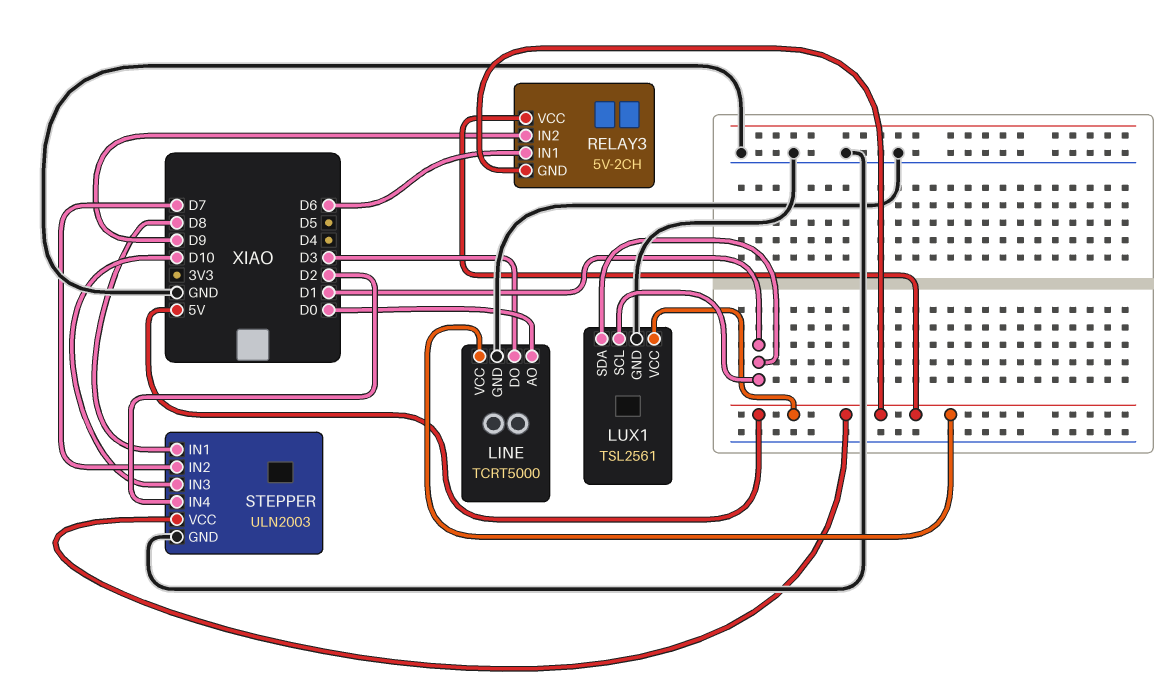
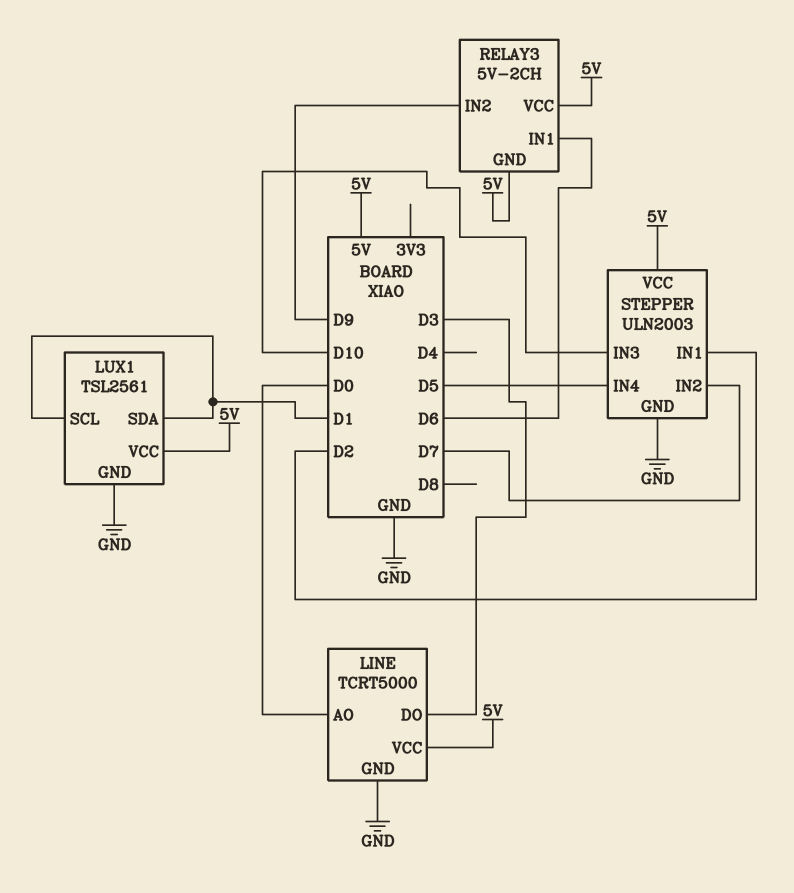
STEPPER pin IN1: D8 -> D2
STEPPER pin IN4: D2 -> D5

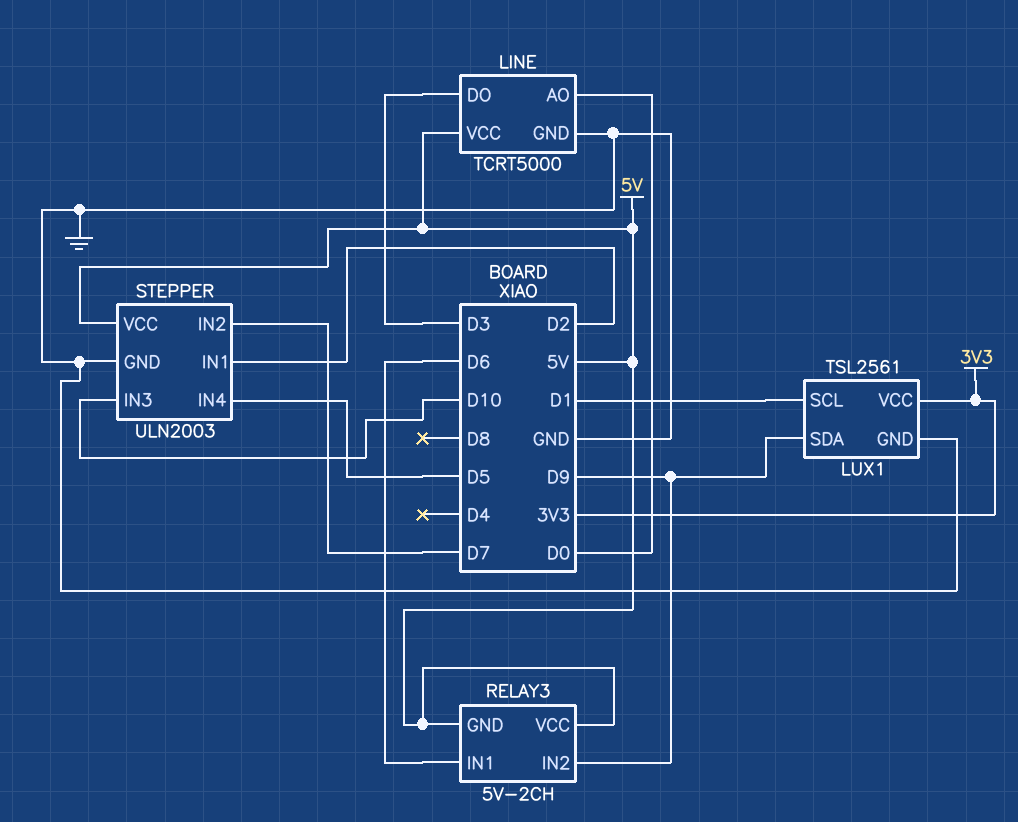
LUX1 pin SDA: D1 -> D9
LUX1 pin VCC: 5V -> 3V3

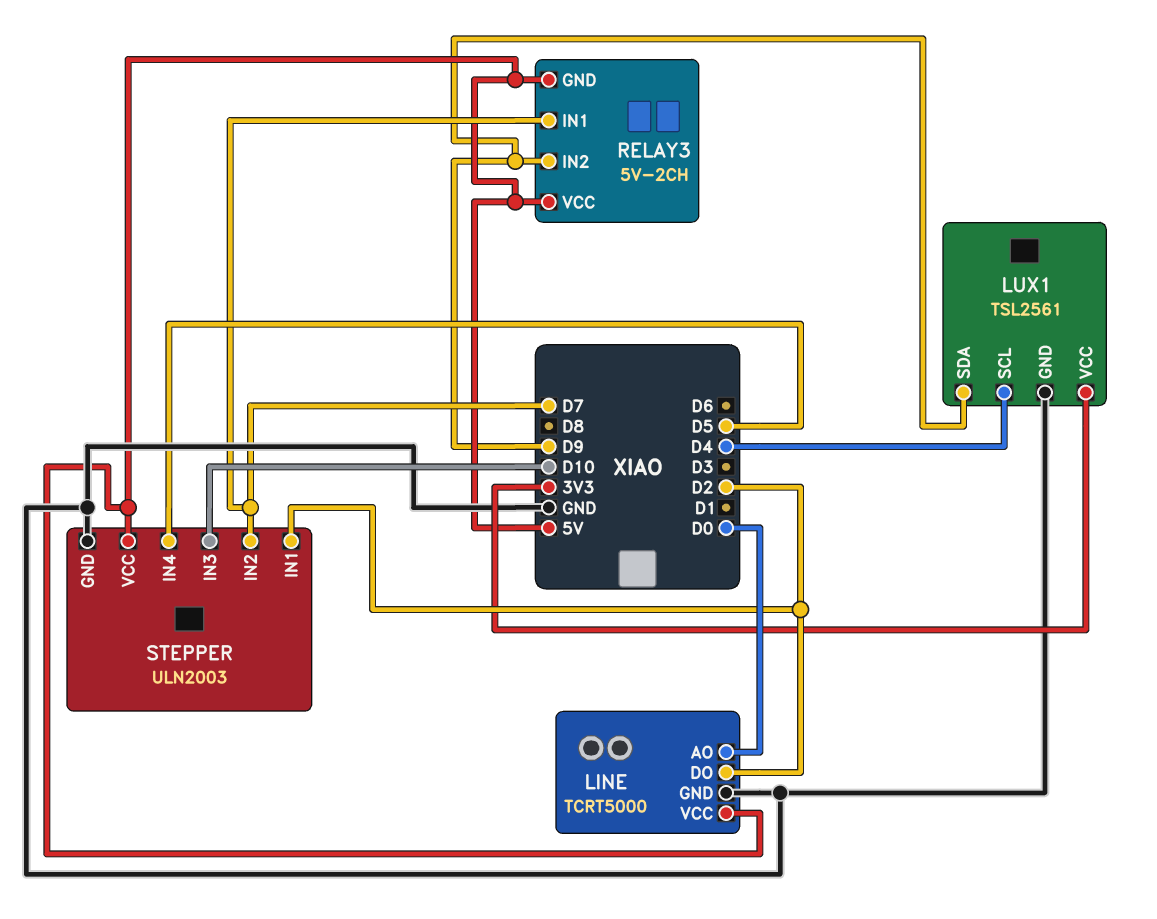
LINE pin DO: D3 -> D2
LUX1 pin SCL: D1 -> D4
RELAY3 pin IN1: D6 -> D7

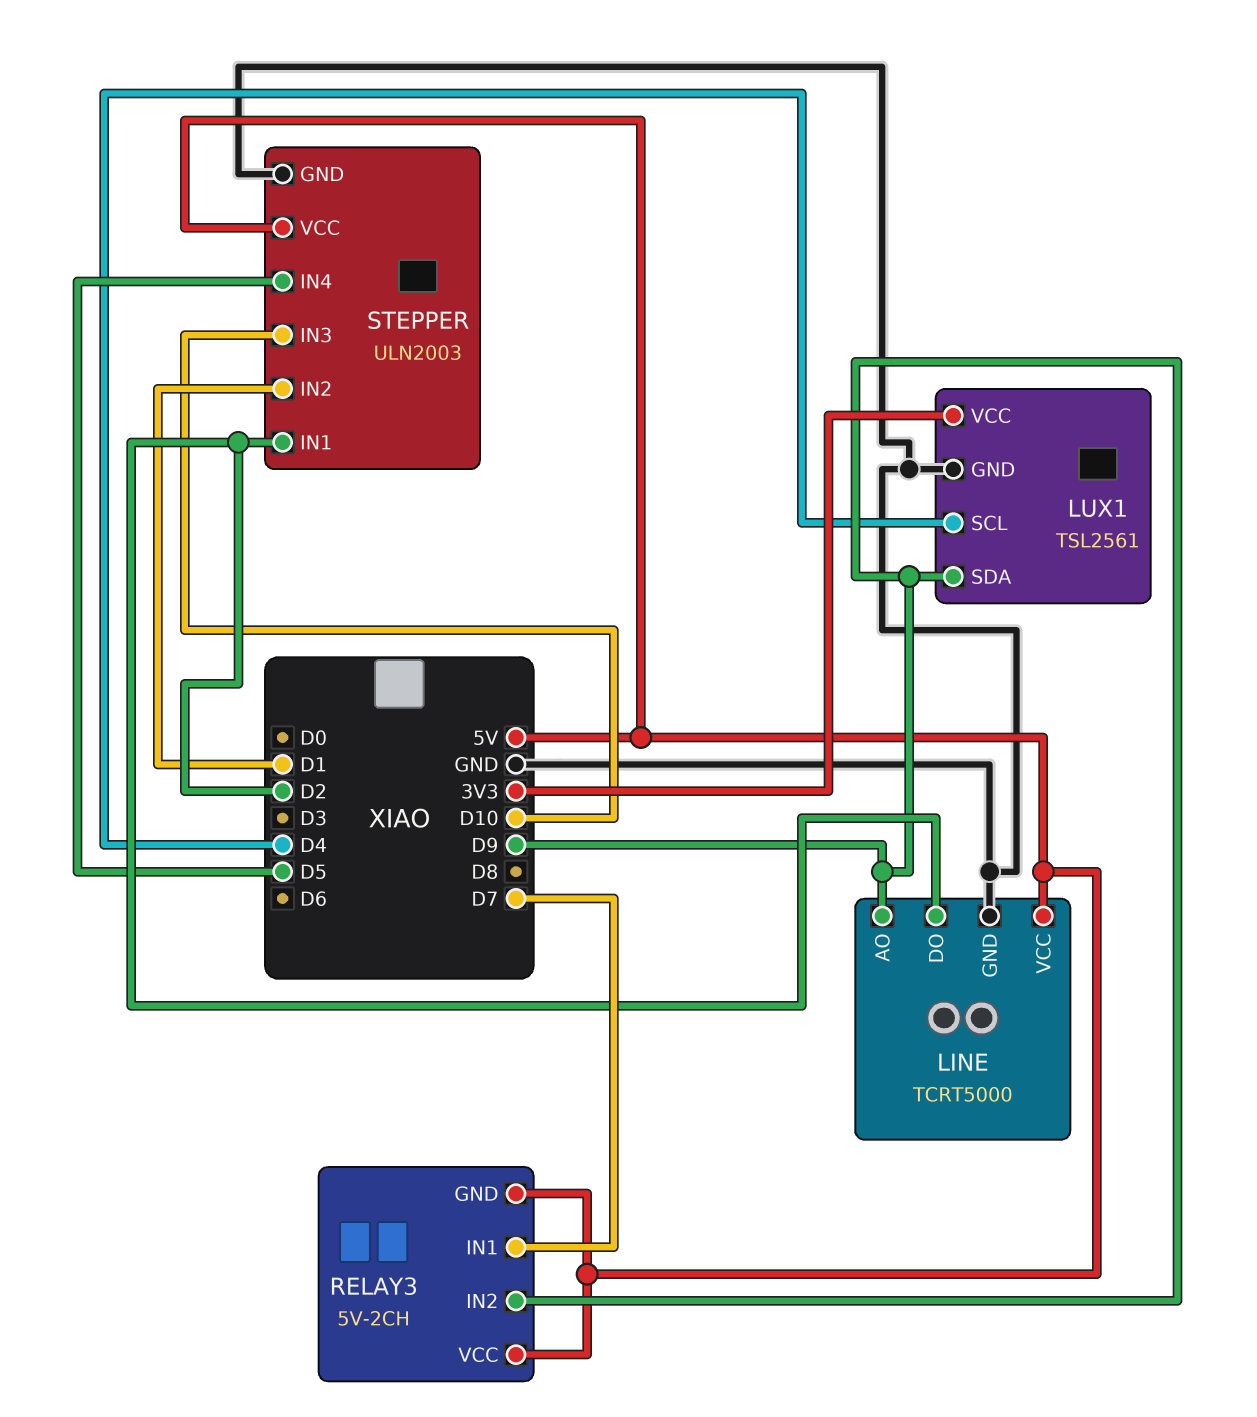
LINE pin AO: D0 -> D9
STEPPER pin IN2: D7 -> D1

